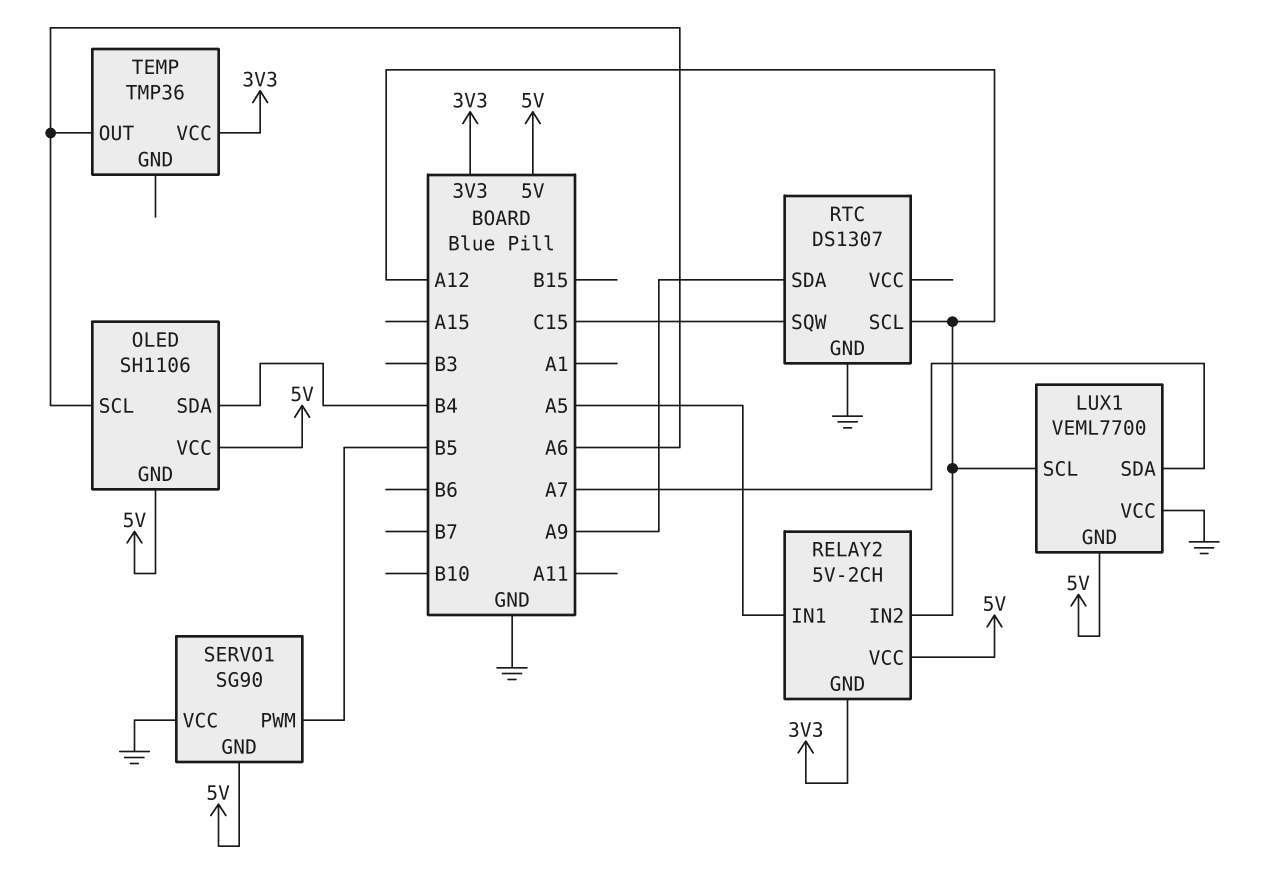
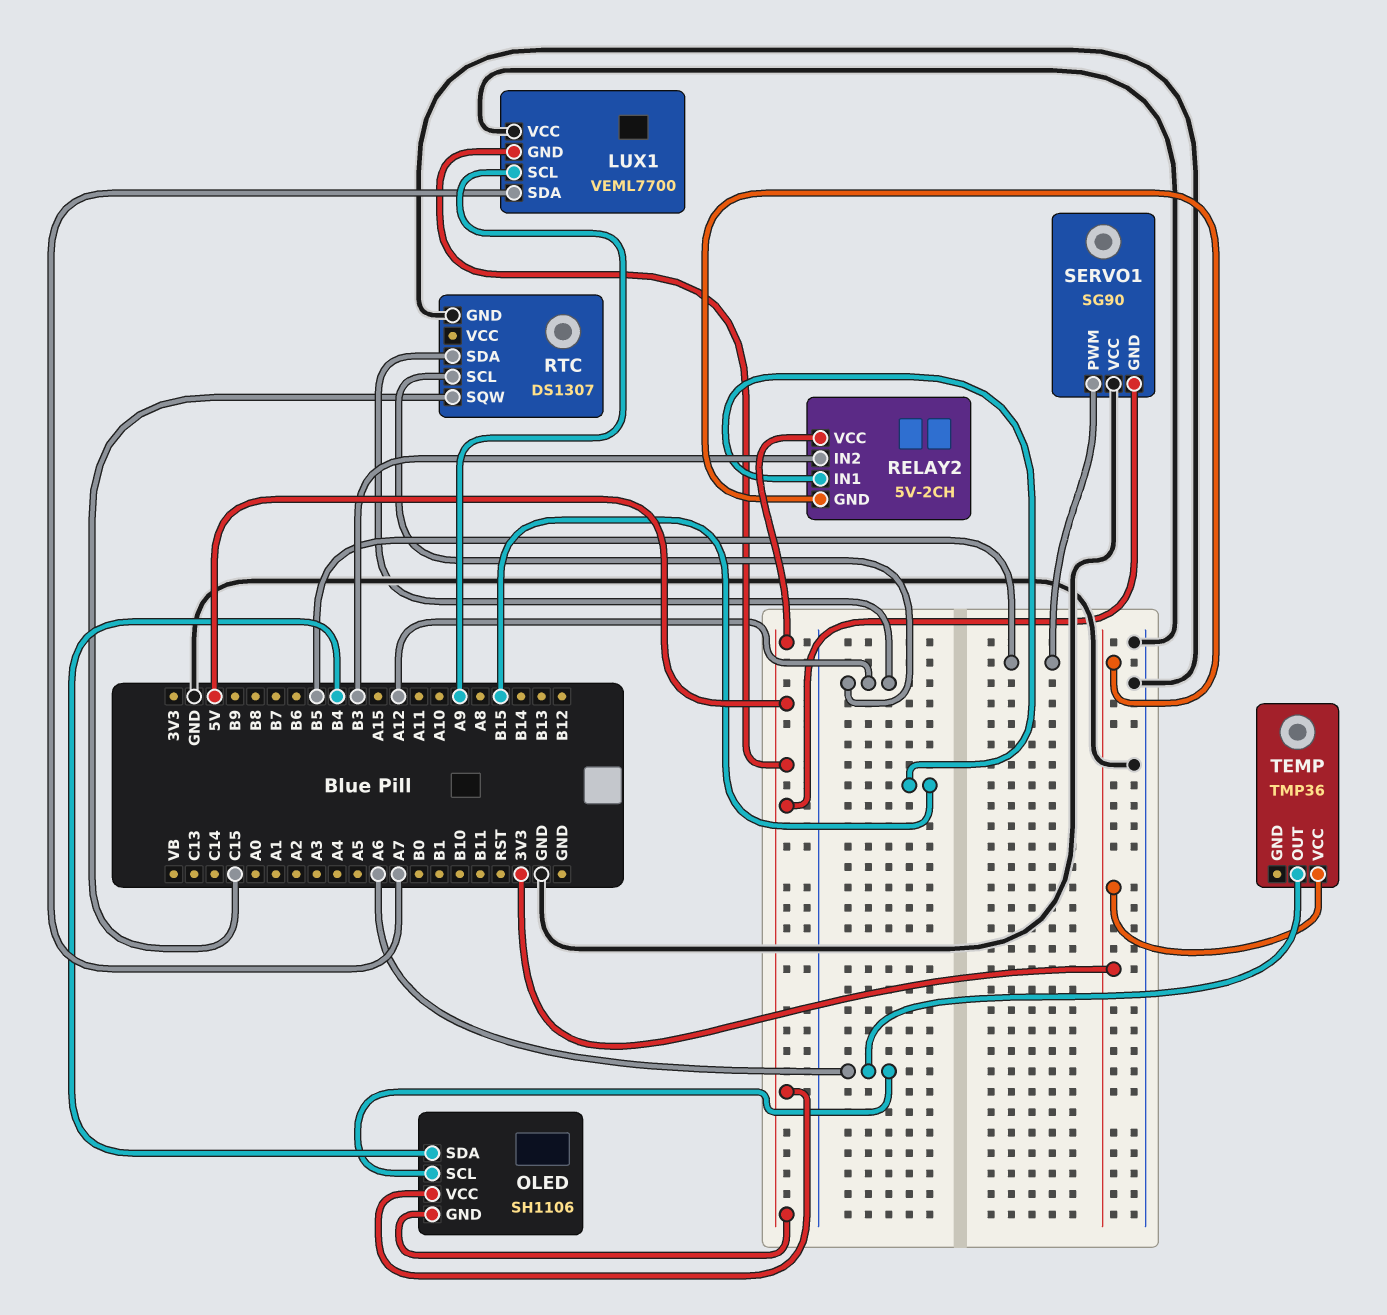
LUX1 pin SCL: A12 -> A9
RELAY2 pin IN1: A5 -> B15
RELAY2 pin IN2: A12 -> B3
RTC pin SDA: A9 -> A12

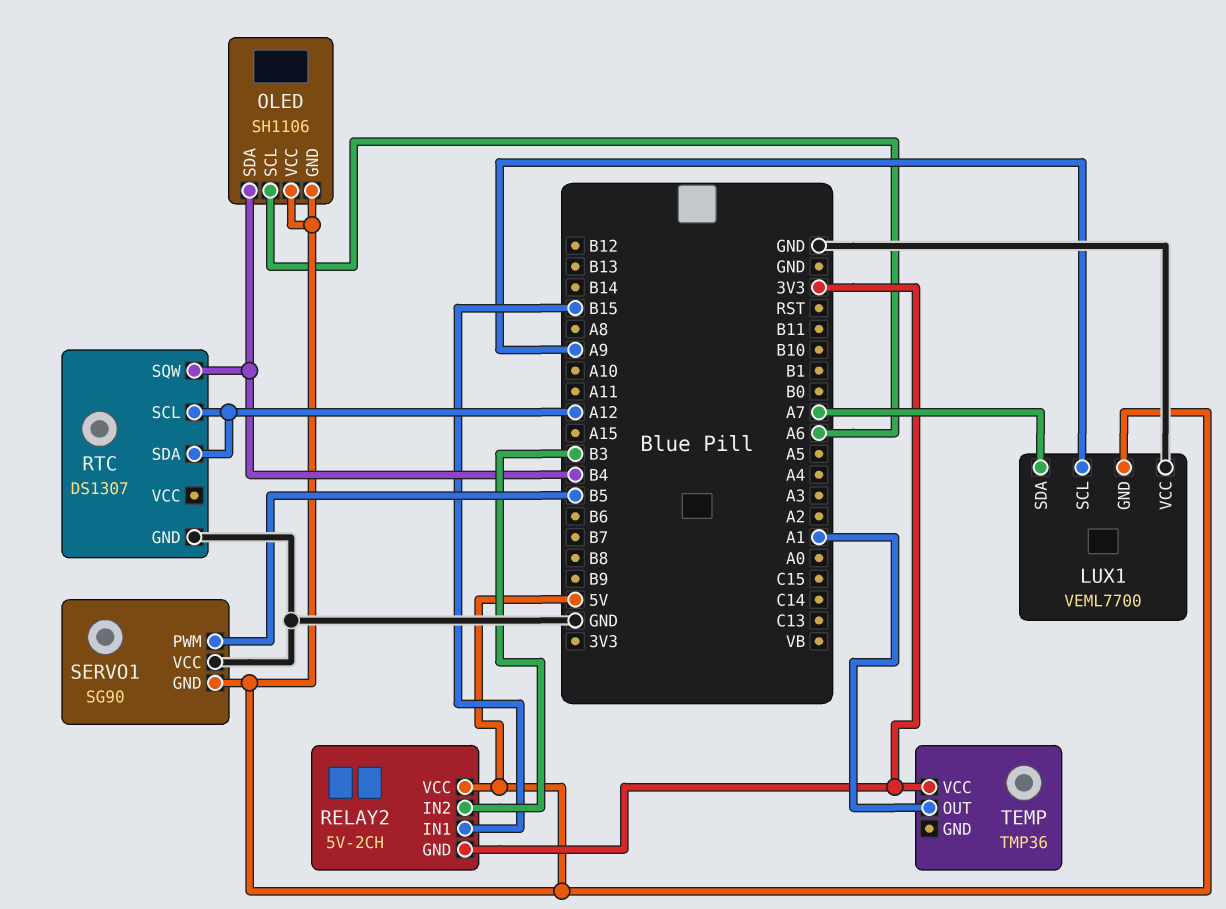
RTC pin SQW: C15 -> B4
TEMP pin OUT: A6 -> A1

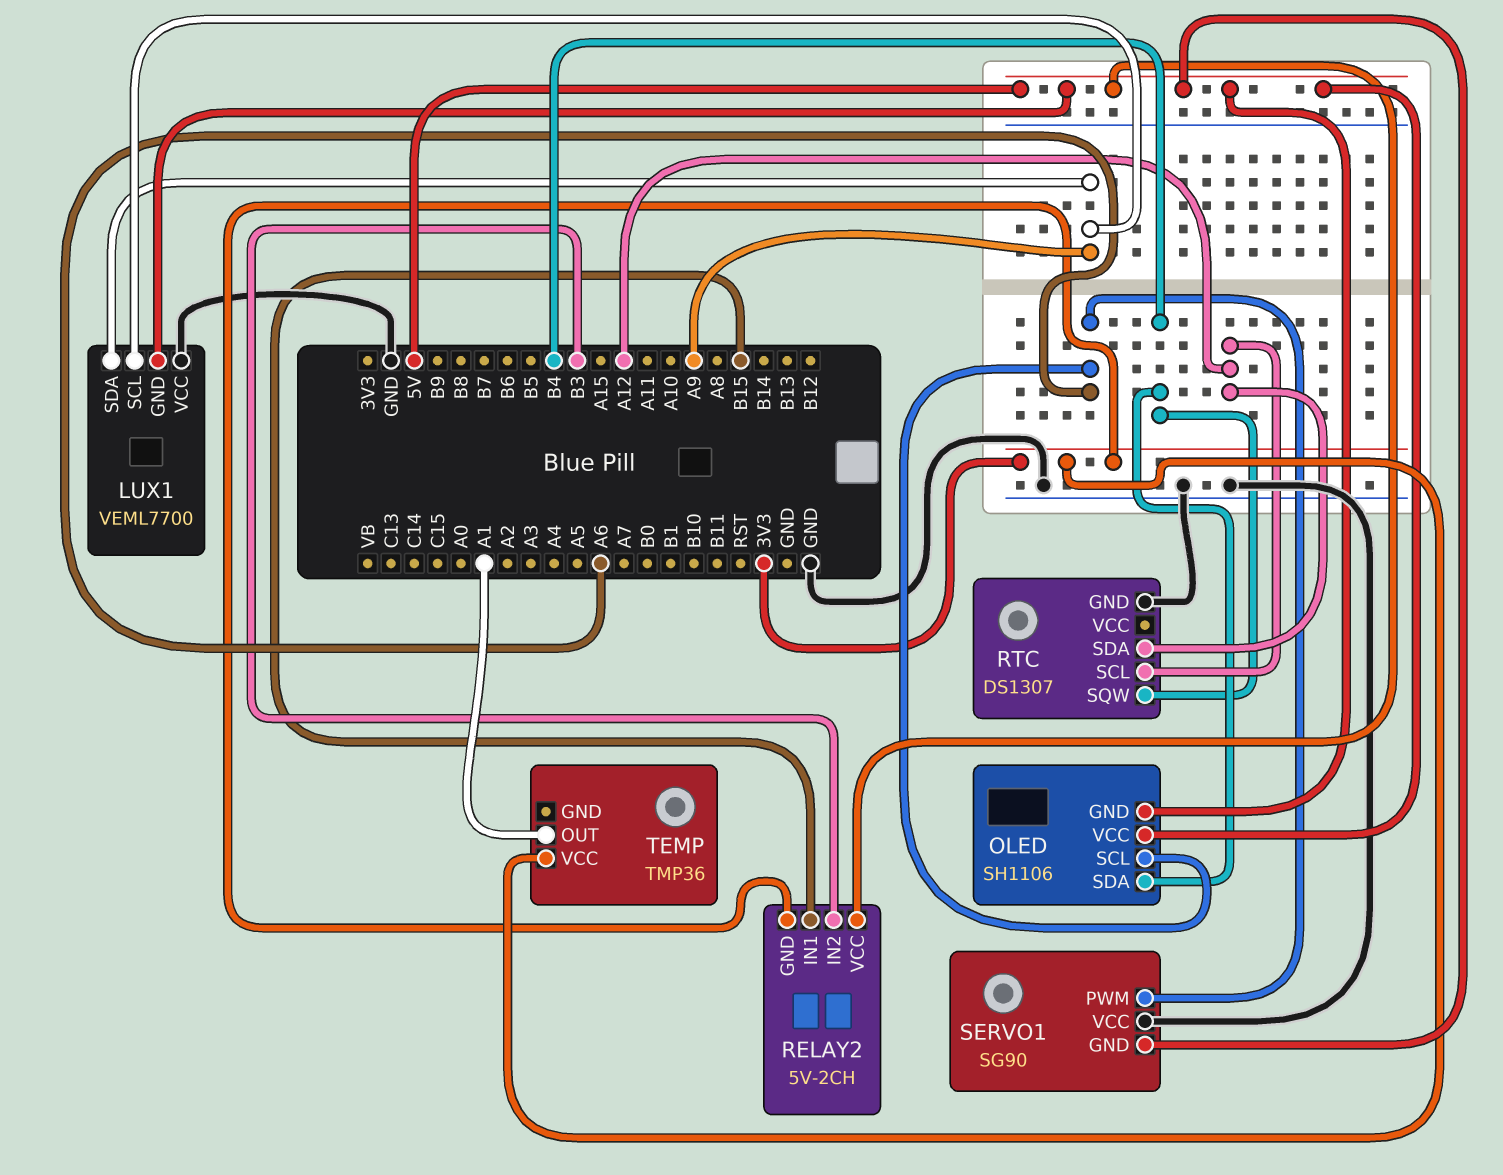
LUX1 pin SDA: A7 -> A9
SERVO1 pin PWM: B5 -> A6

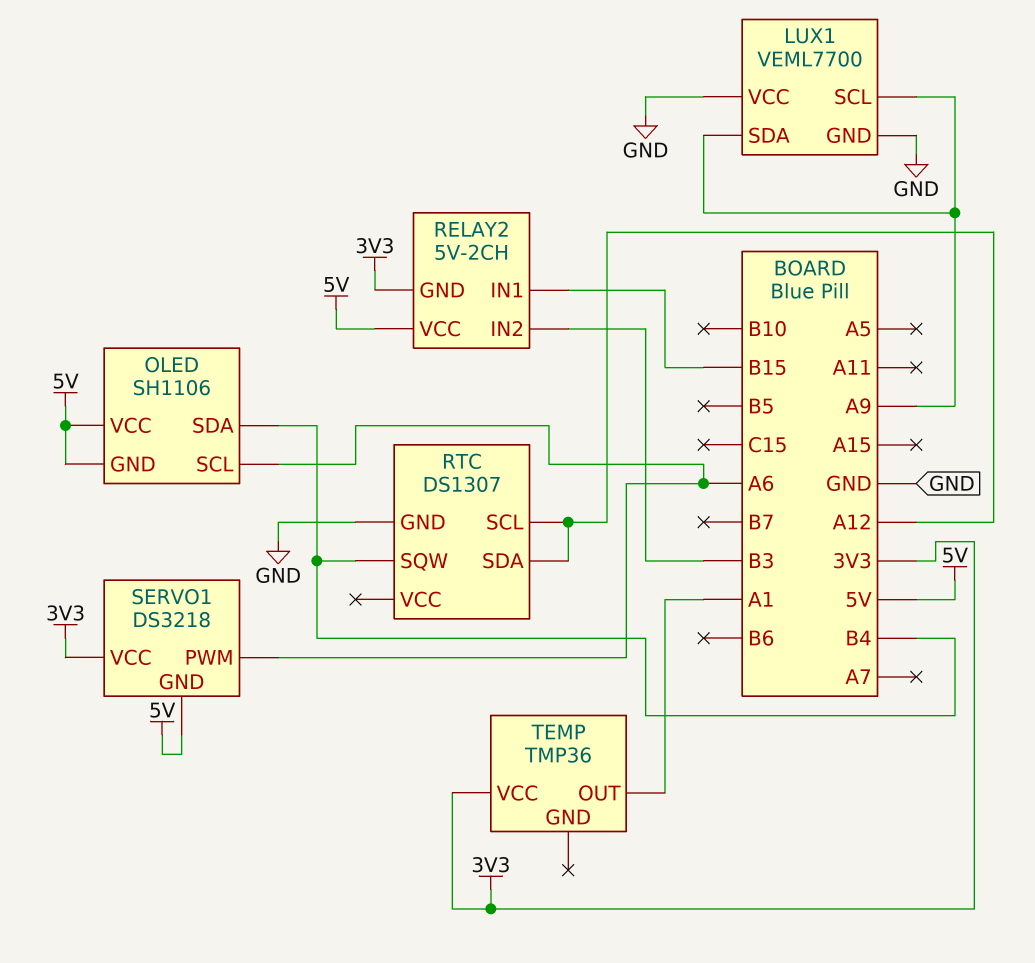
LUX1 pin GND: 5V -> GND
SERVO1: SG90 -> DS3218
SERVO1 pin VCC: GND -> 3V3

